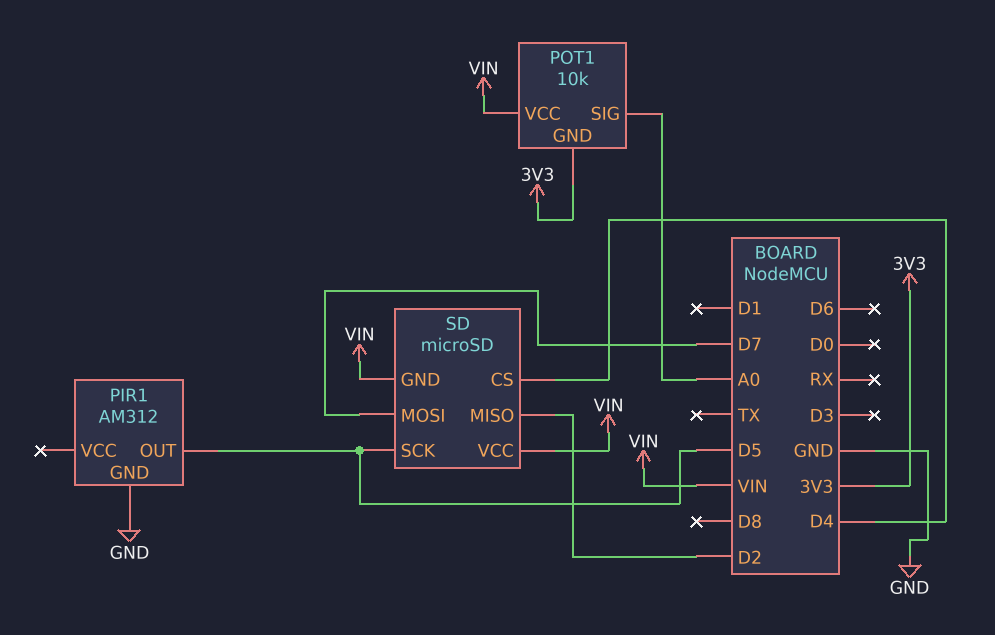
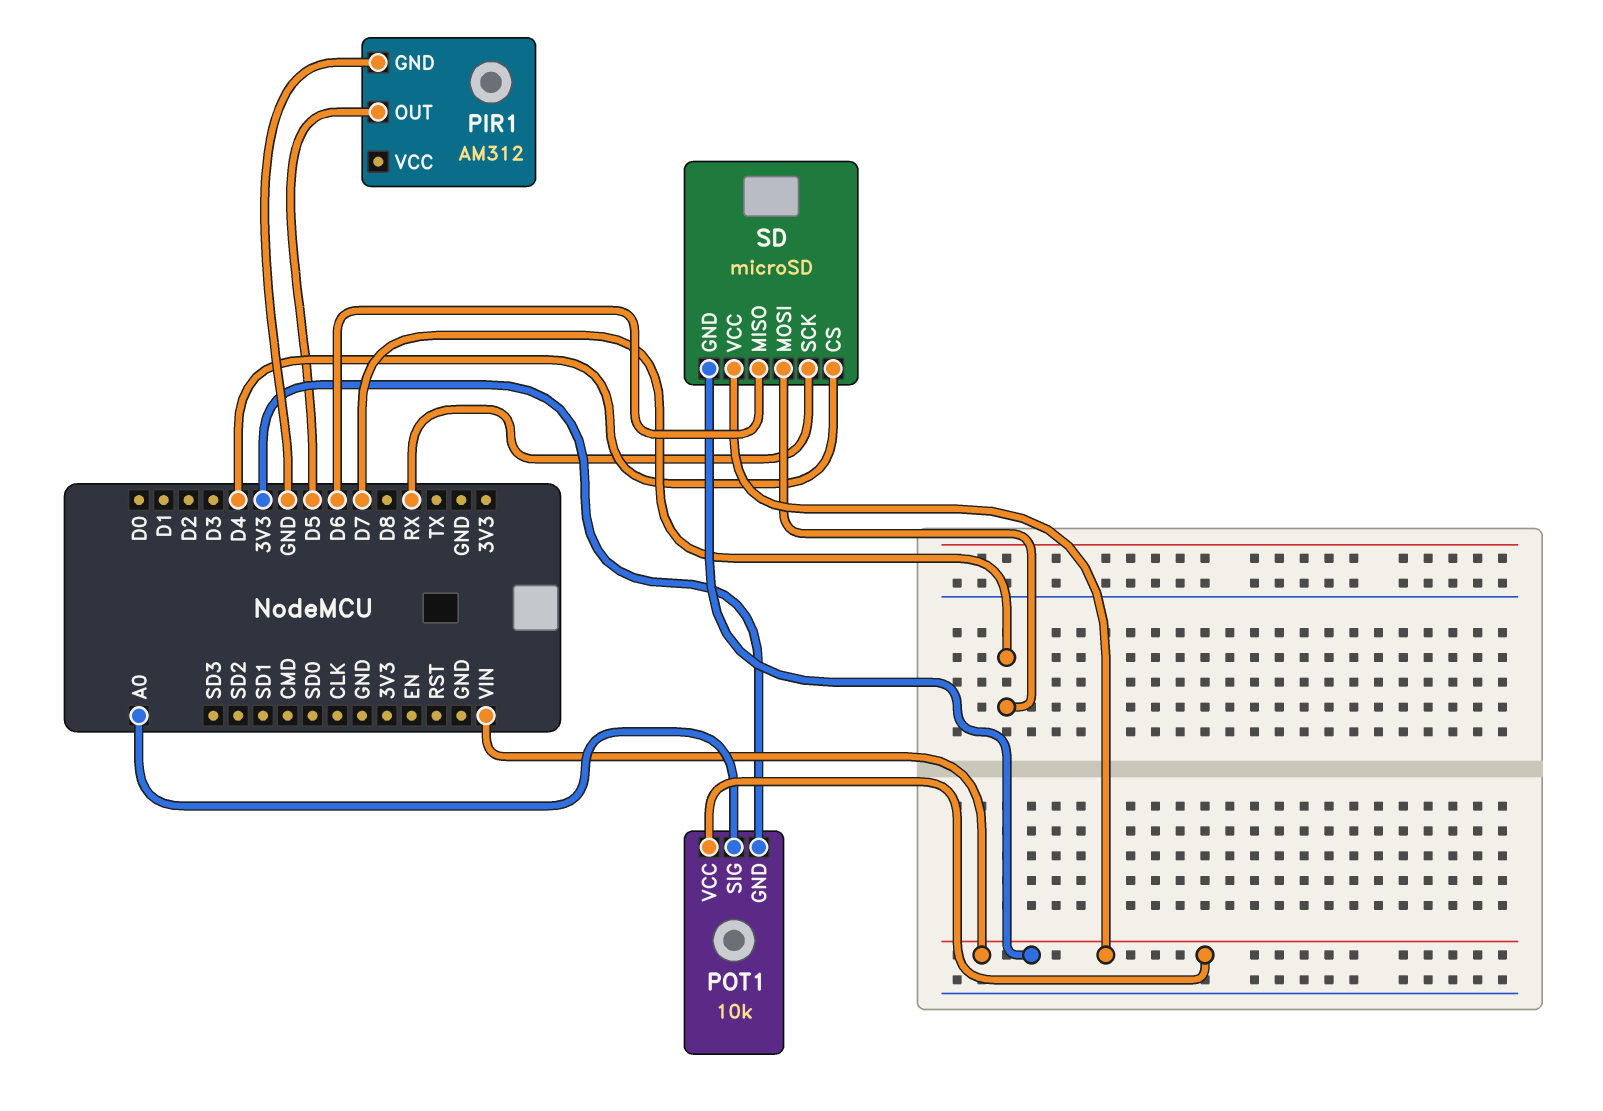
SD pin MISO: D2 -> D6
SD pin SCK: D5 -> RX

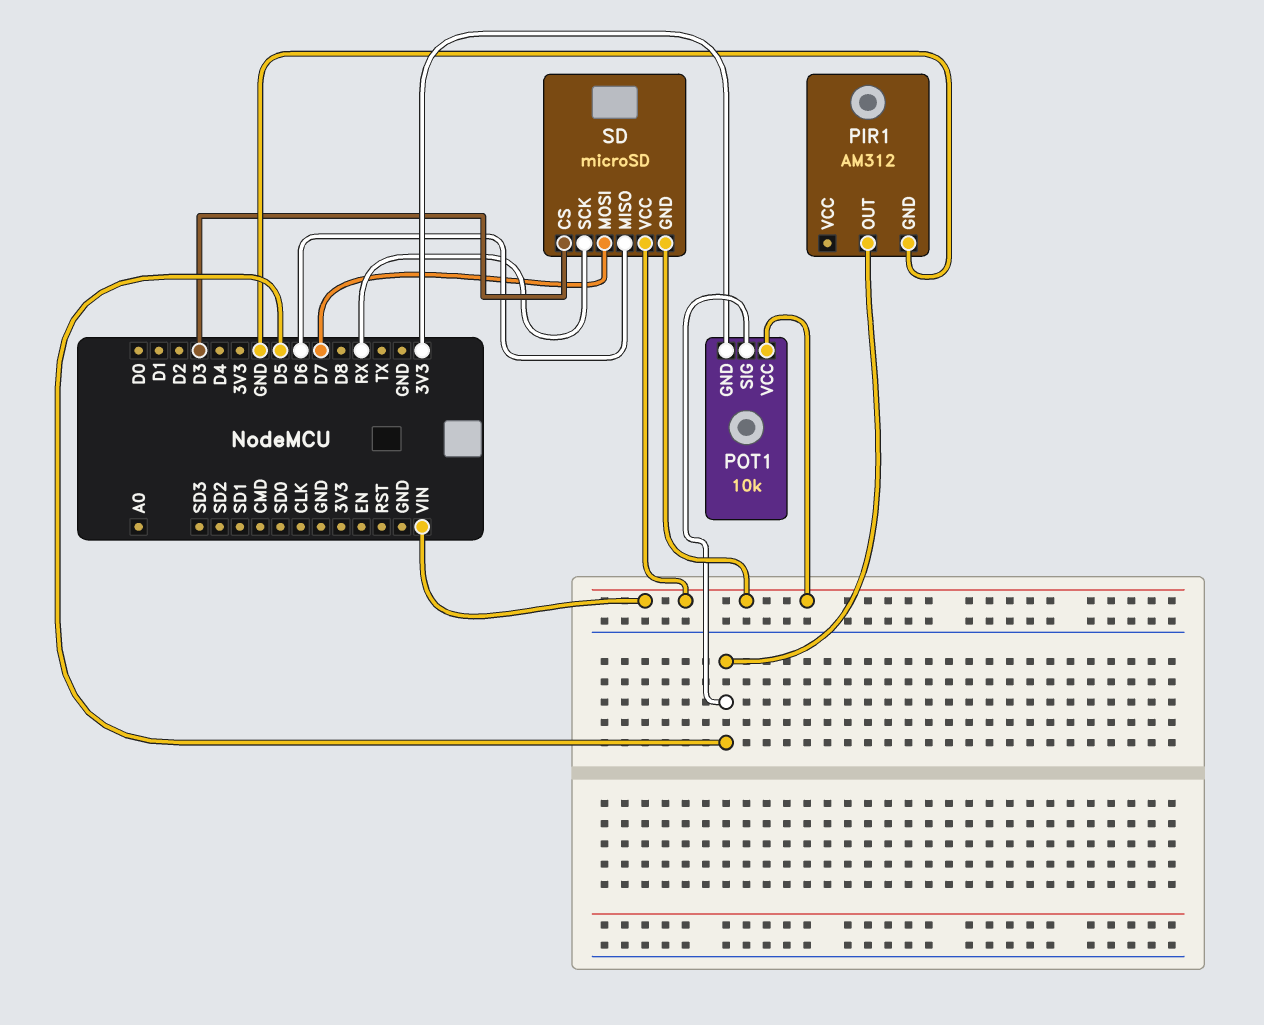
POT1 pin SIG: A0 -> D5
SD pin CS: D4 -> D3

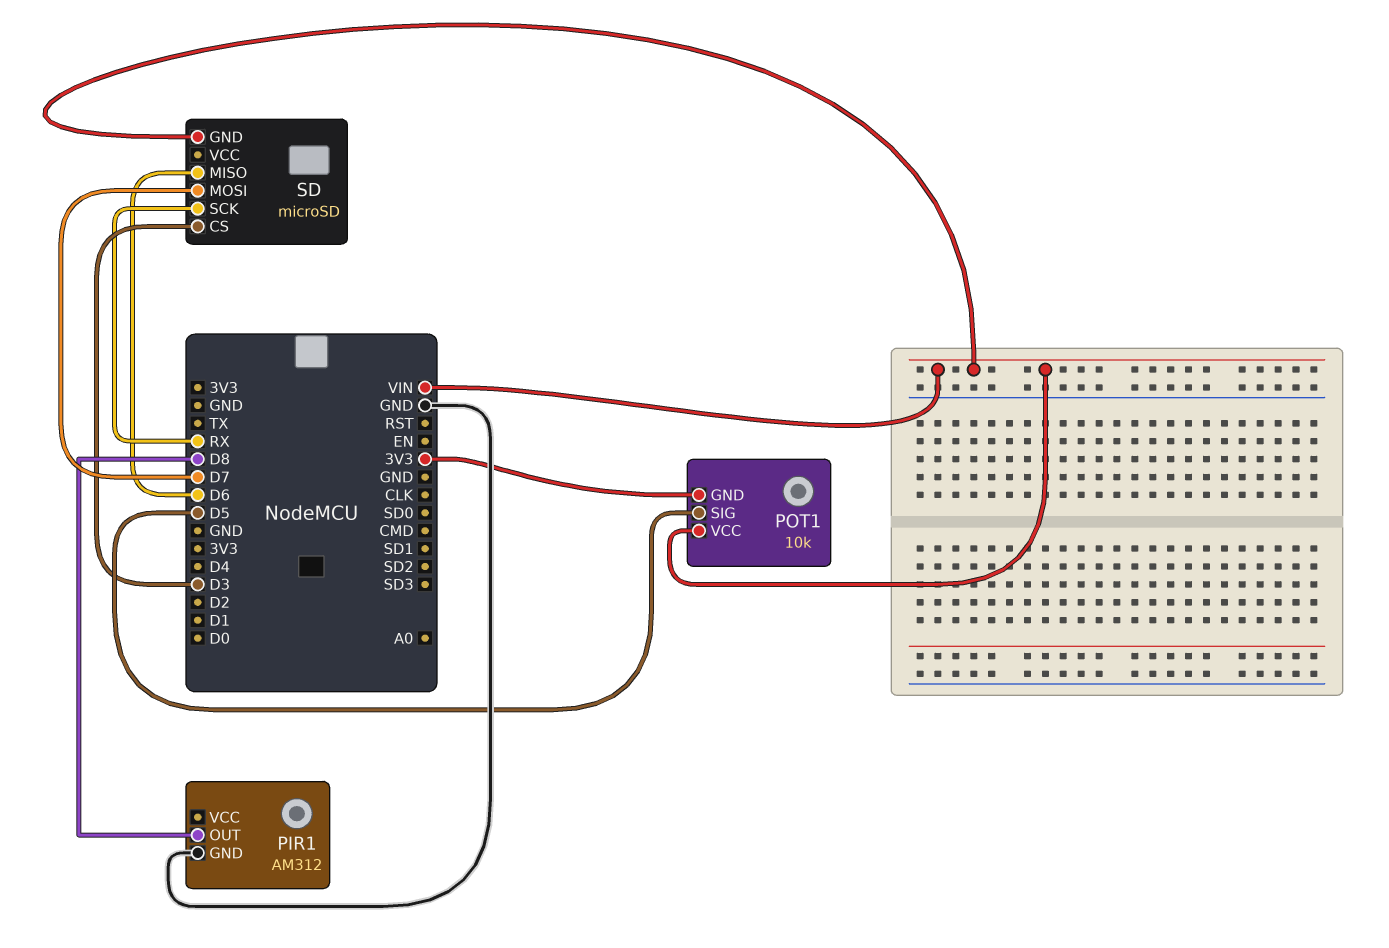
PIR1 pin OUT: D5 -> D8
SD pin VCC: VIN -> none

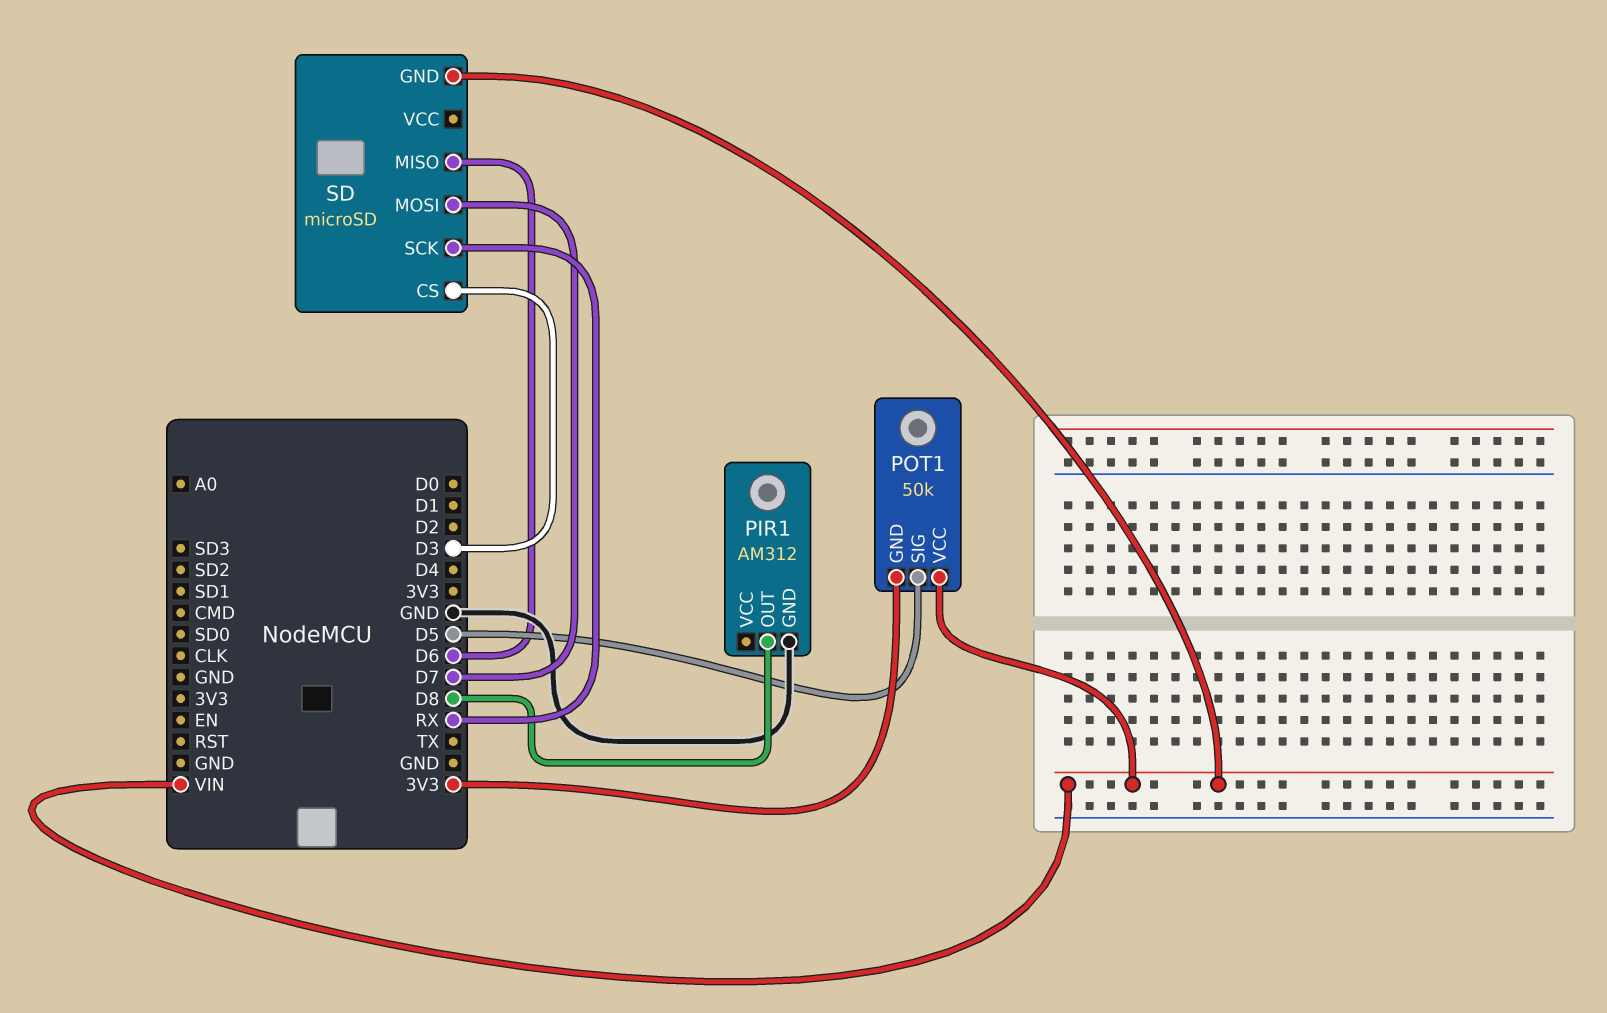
POT1: 10k -> 50k

